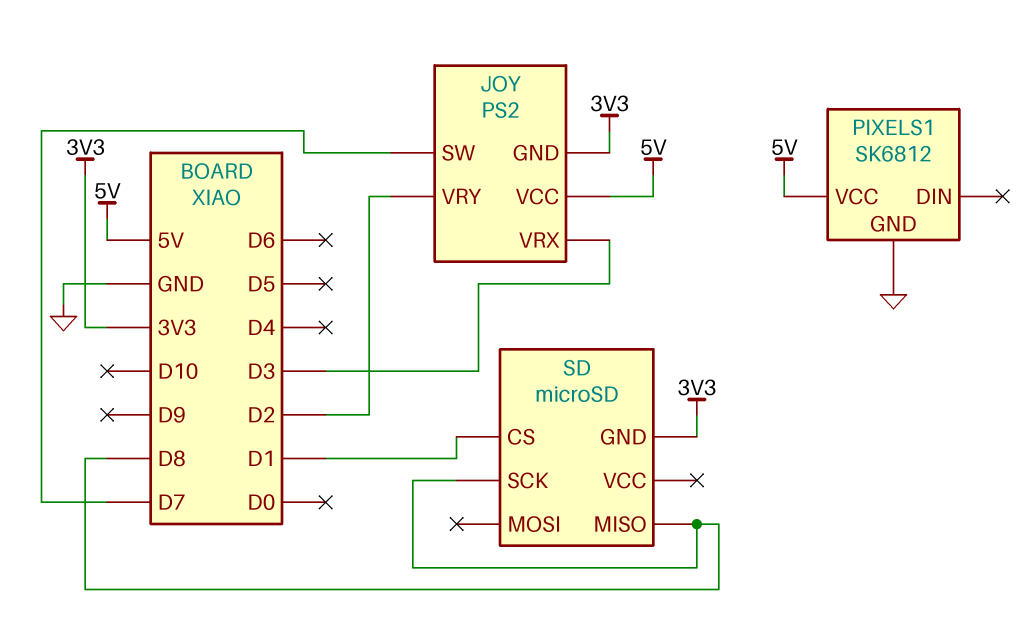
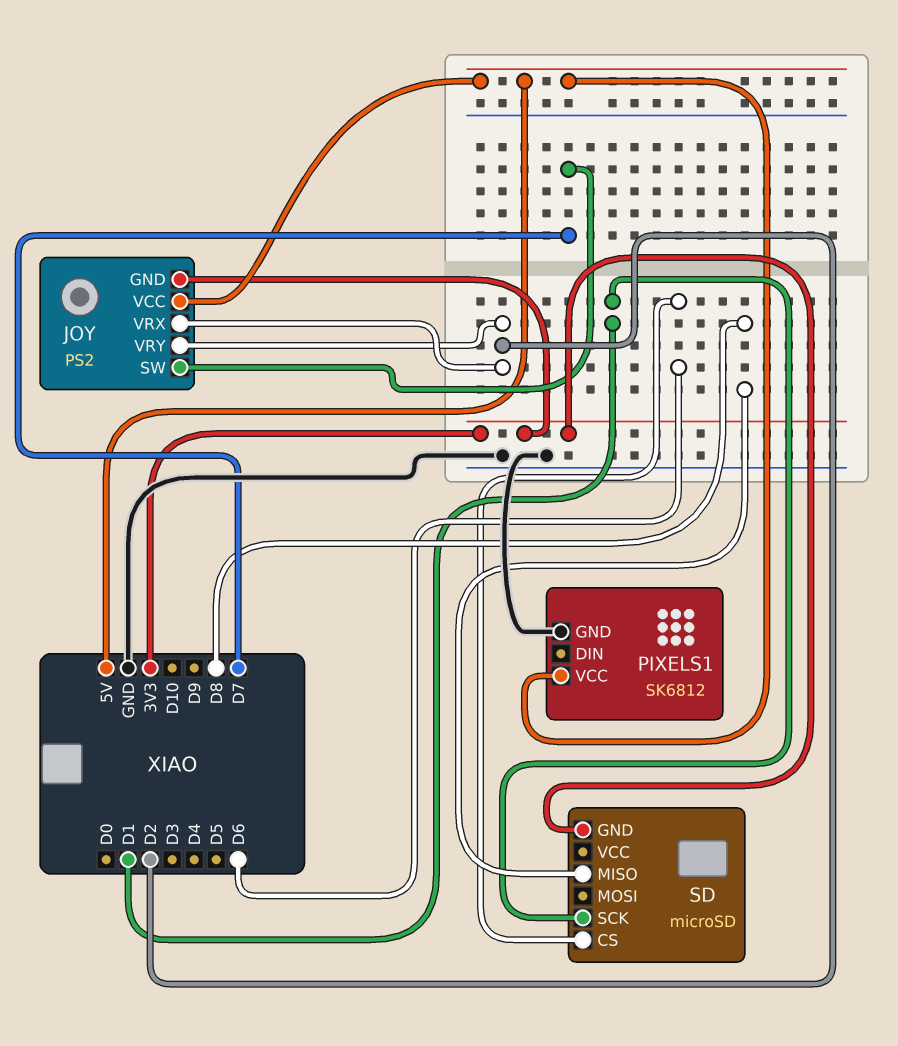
JOY pin VRX: D3 -> D2
SD pin CS: D1 -> D6
SD pin SCK: D8 -> D1

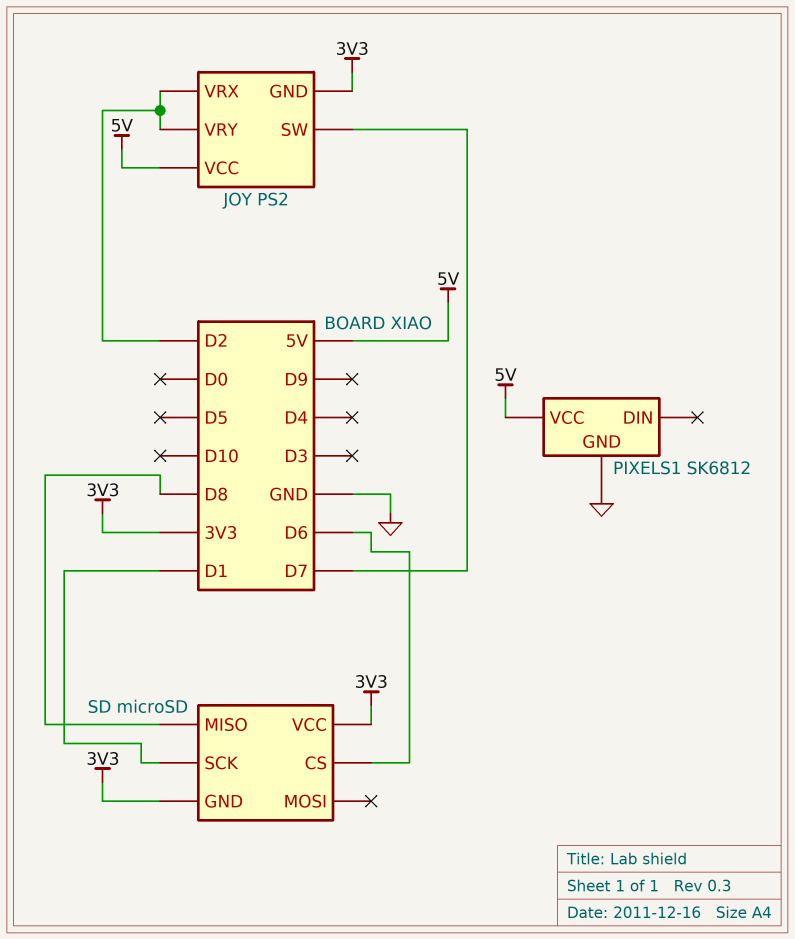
SD pin VCC: none -> 3V3

